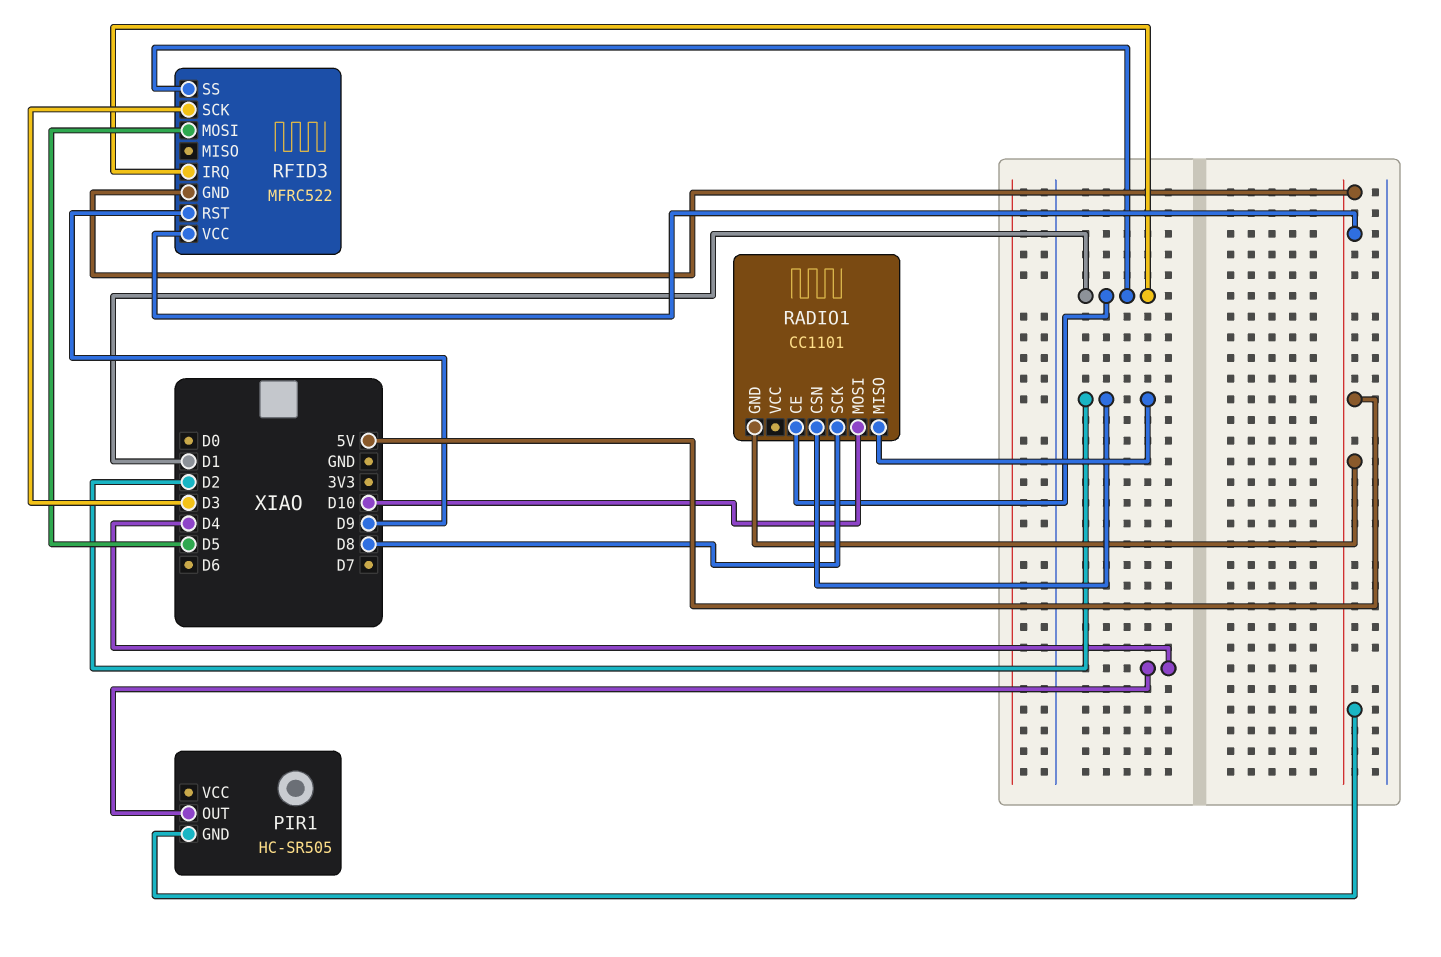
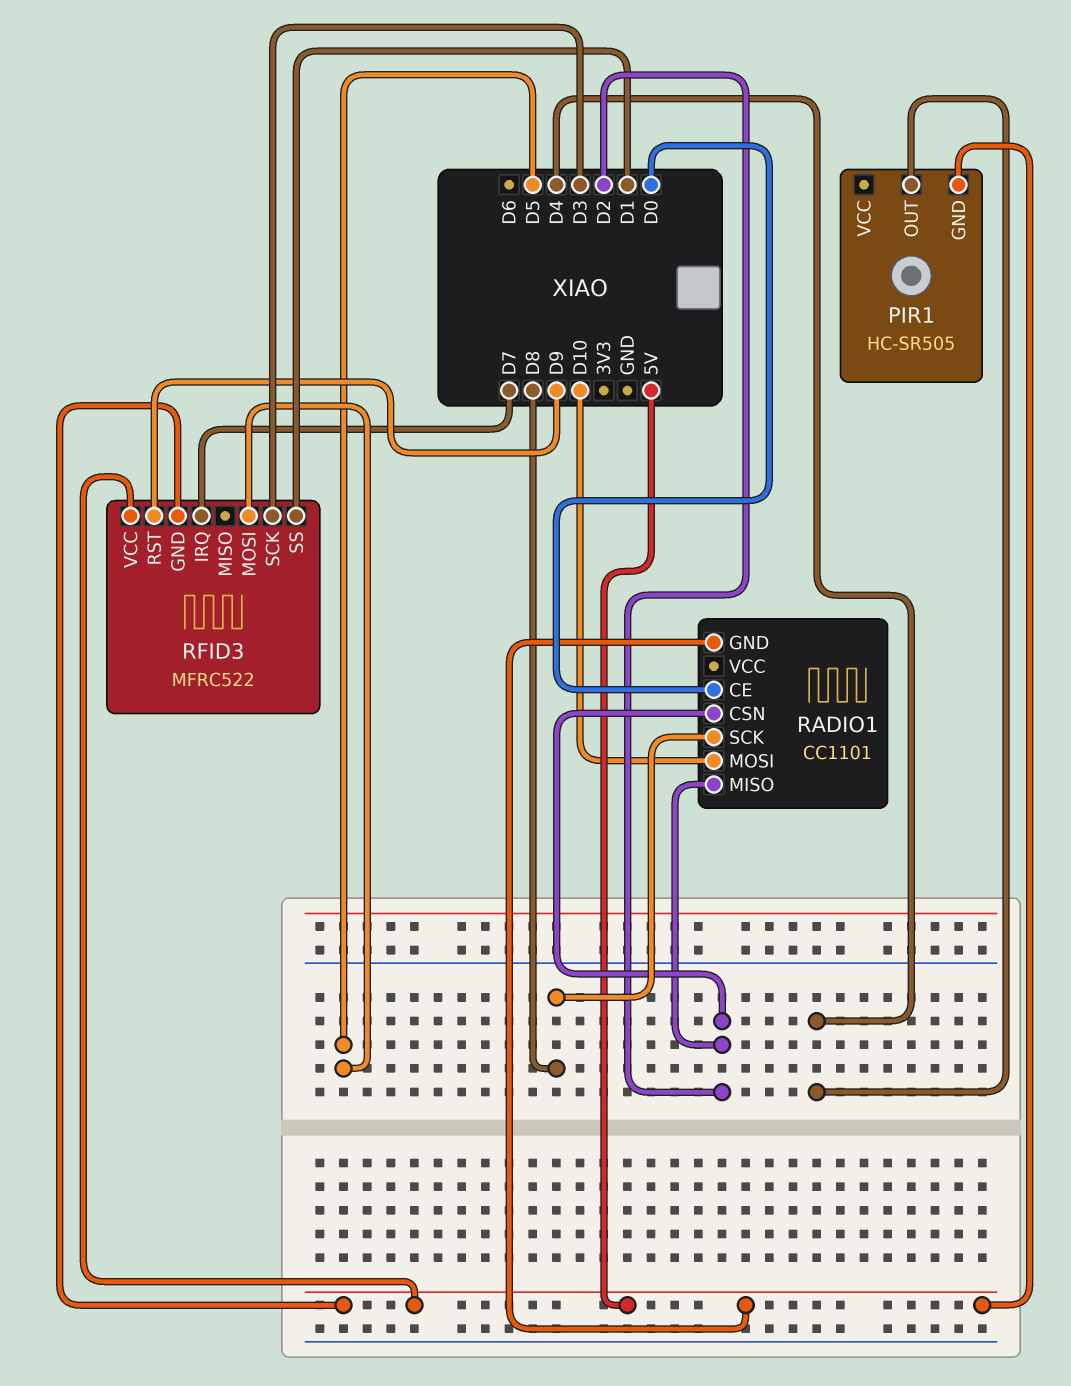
RADIO1 pin CE: D1 -> D0
RFID3 pin IRQ: D1 -> D7

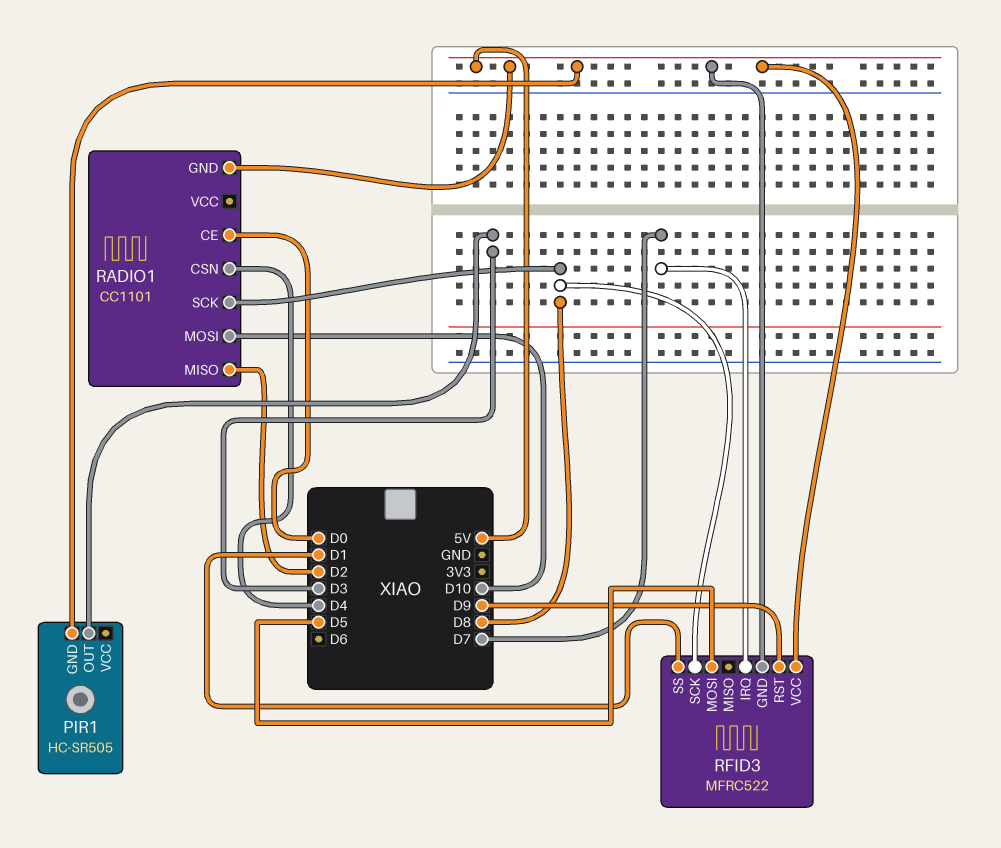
PIR1 pin OUT: D4 -> D3
RADIO1 pin CSN: D2 -> D4
RFID3 pin SCK: D3 -> D8

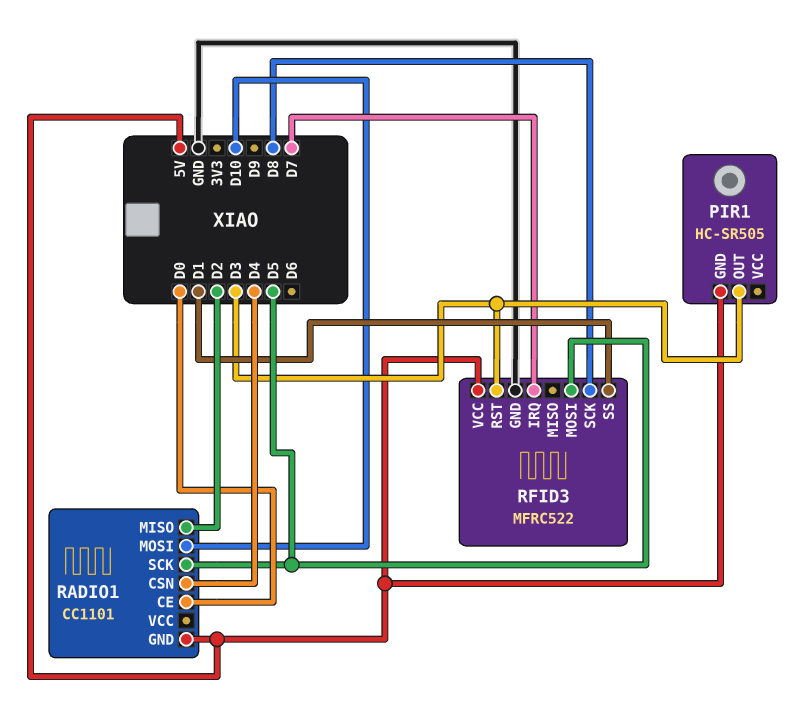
RADIO1 pin SCK: D8 -> D5
RFID3 pin GND: 5V -> GND
RFID3 pin RST: D9 -> D3

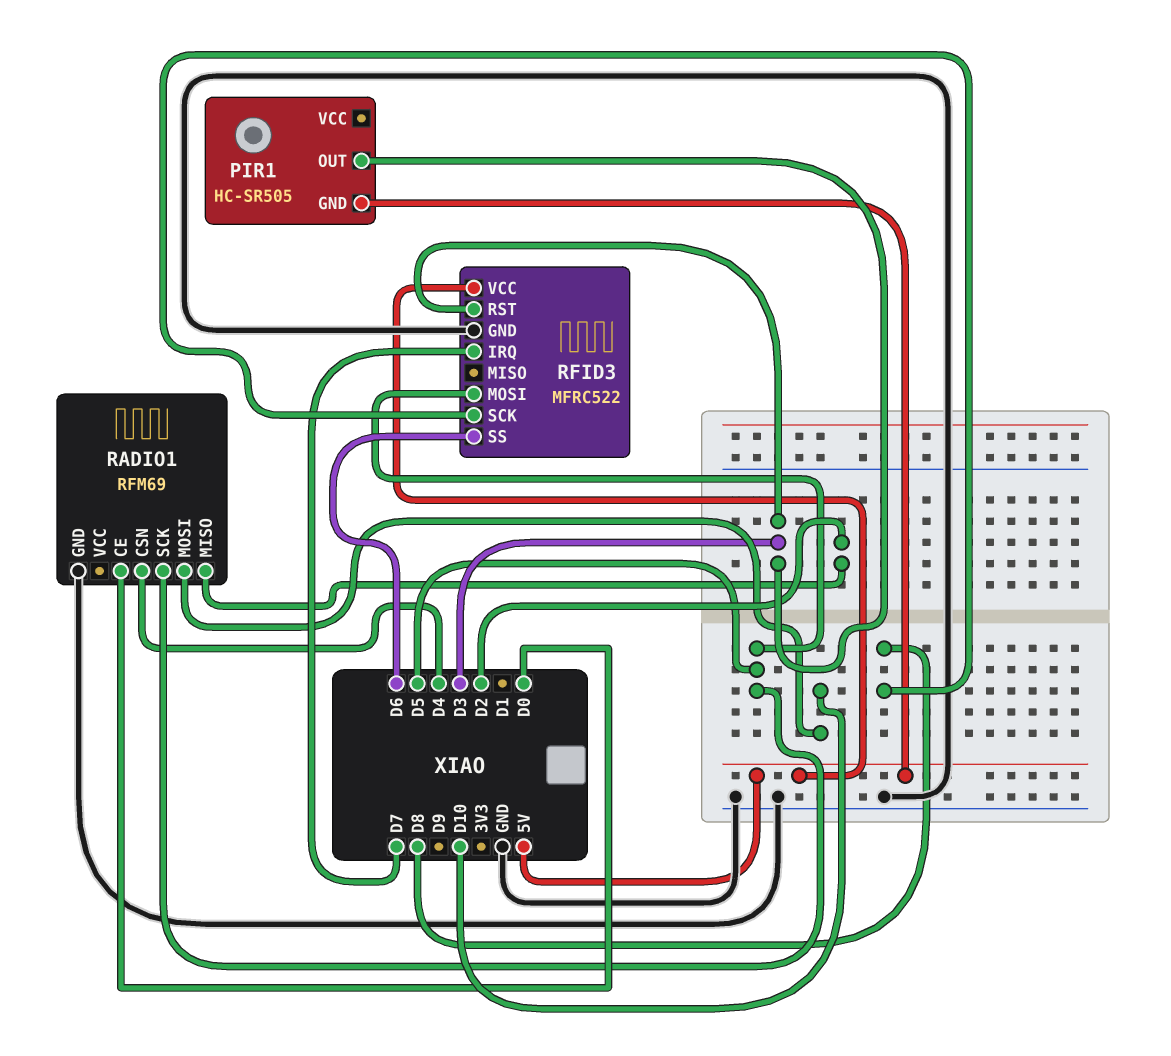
RADIO1: CC1101 -> RFM69
RADIO1 pin GND: 5V -> GND
RFID3 pin SS: D1 -> D6

